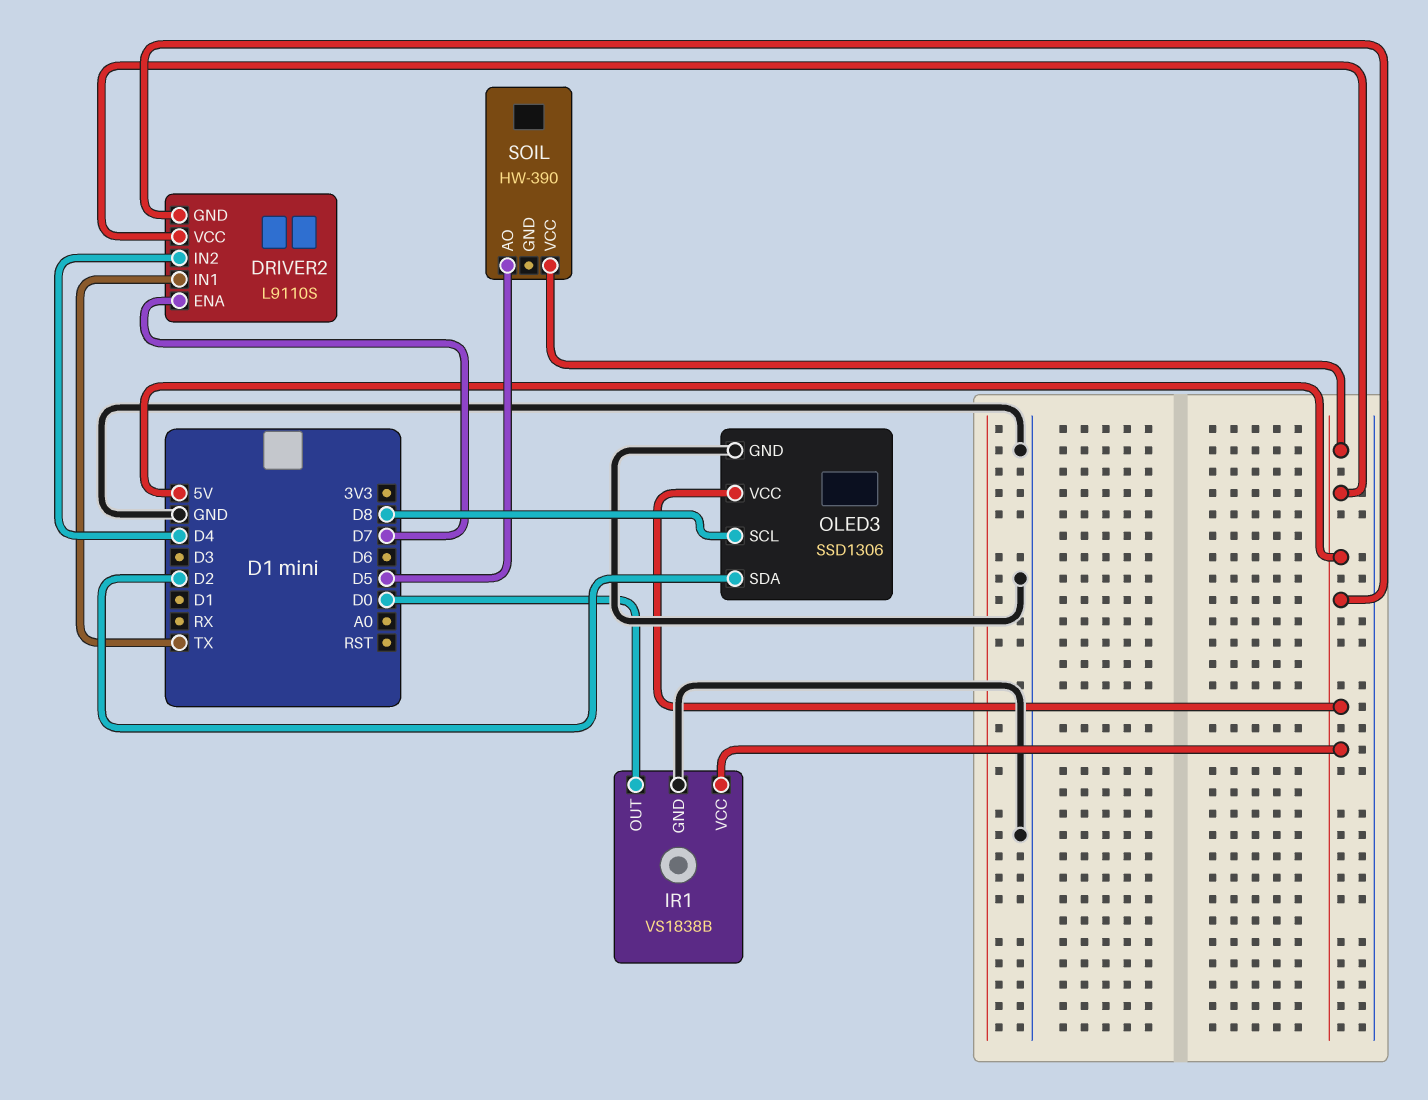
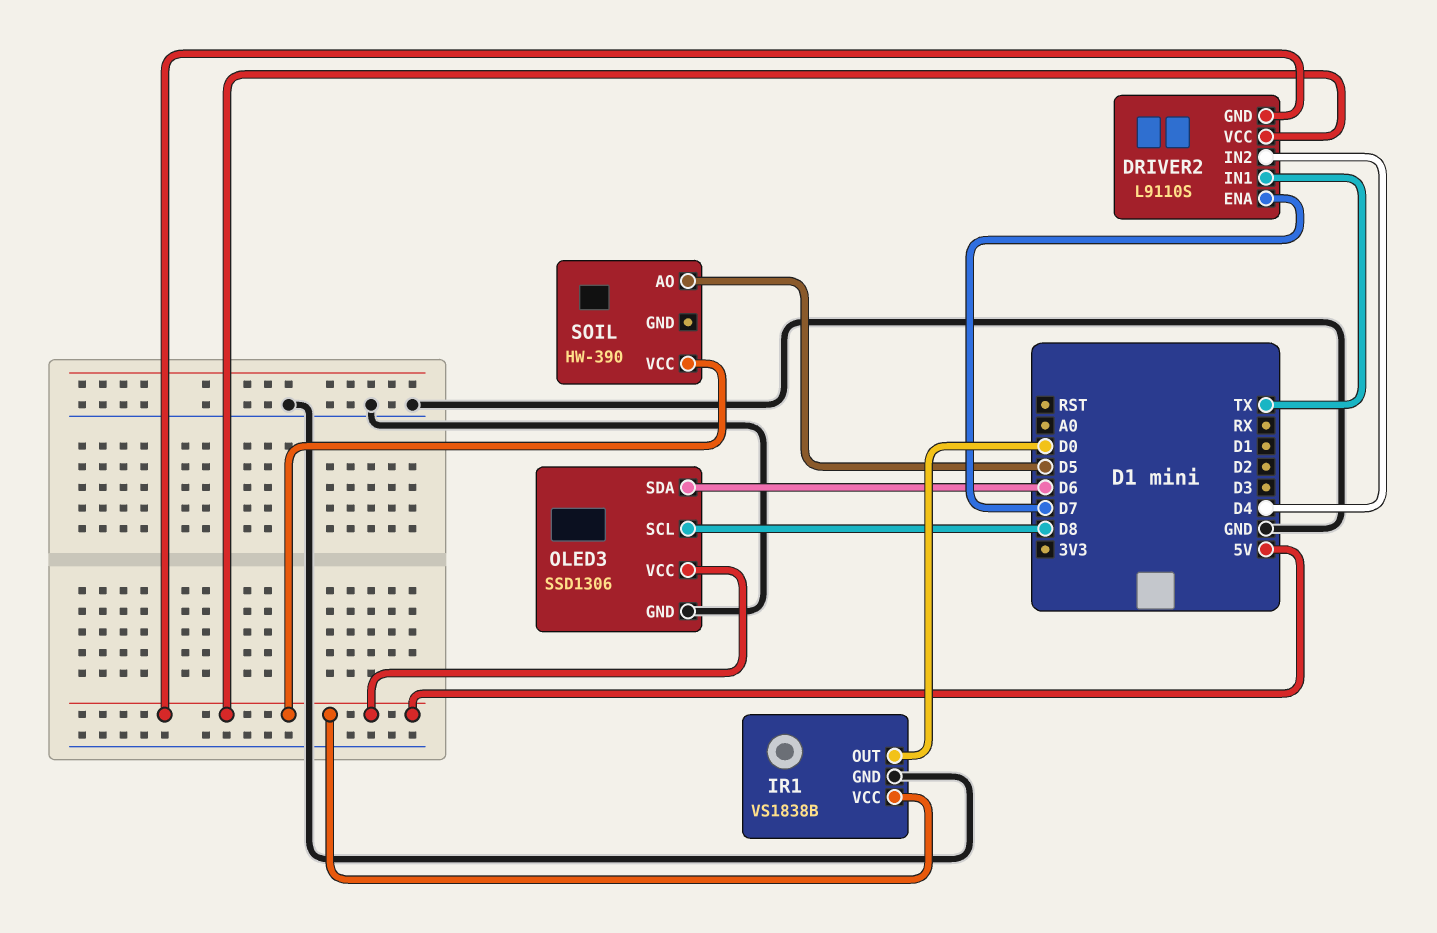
OLED3 pin SDA: D2 -> D6

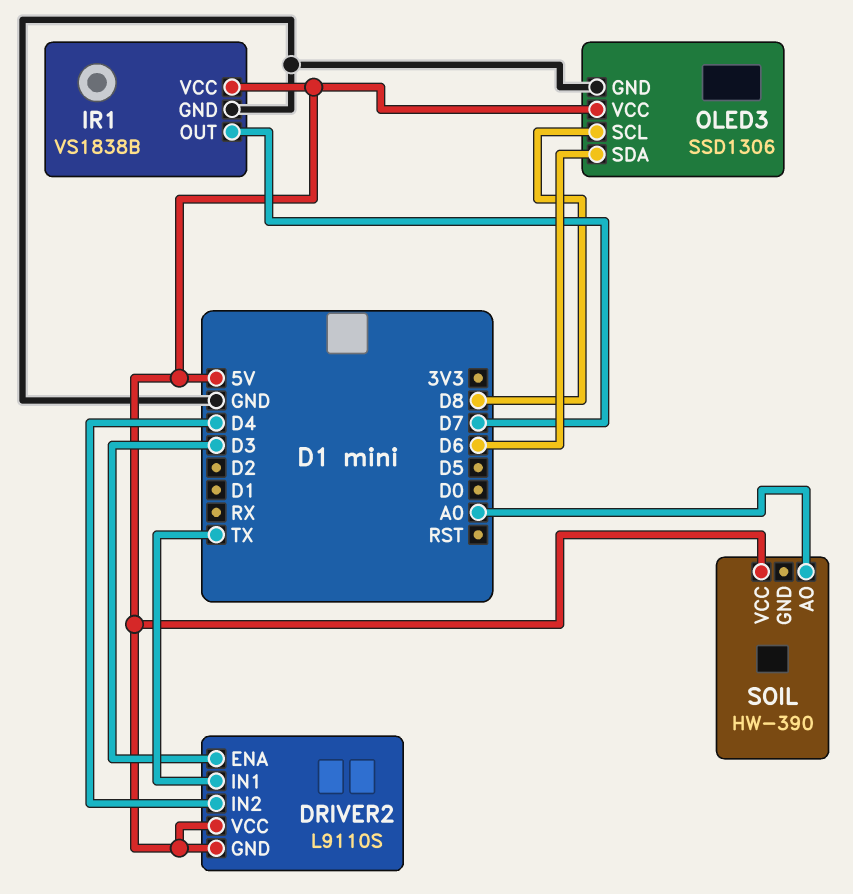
DRIVER2 pin ENA: D7 -> D3
IR1 pin OUT: D0 -> D7
SOIL pin AO: D5 -> A0

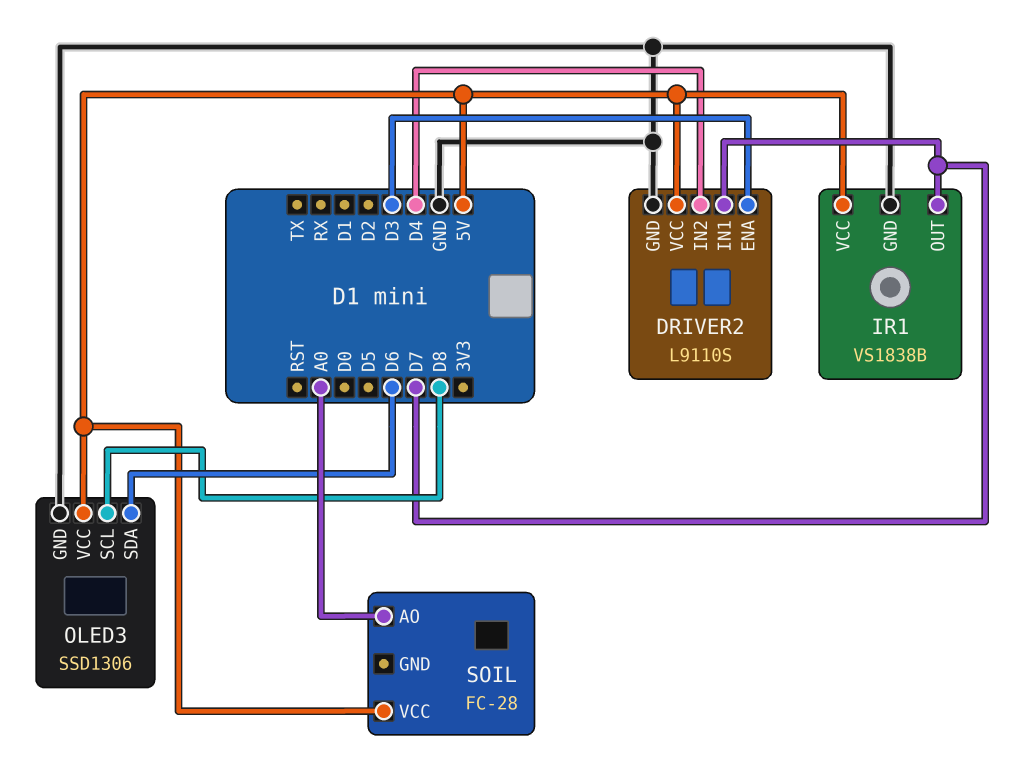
DRIVER2 pin GND: 5V -> GND
DRIVER2 pin IN1: TX -> D7
SOIL: HW-390 -> FC-28

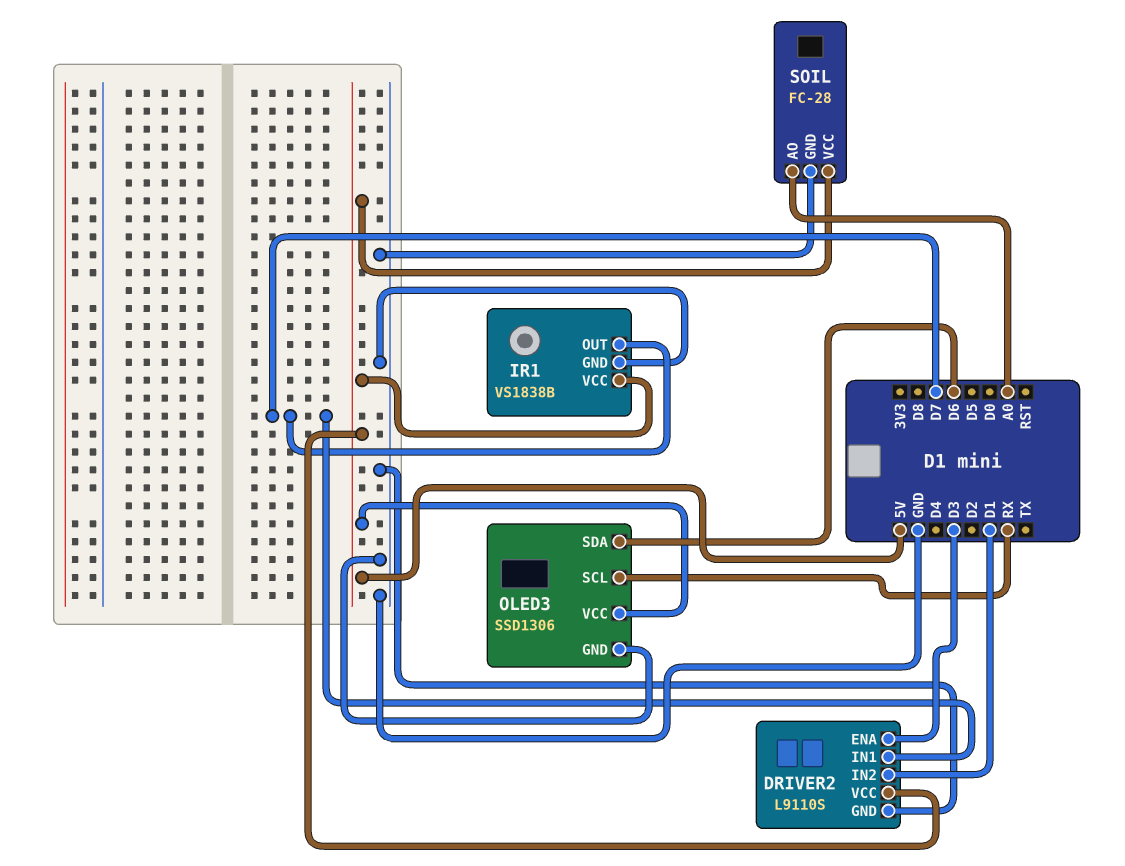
DRIVER2 pin IN2: D4 -> D1
OLED3 pin SCL: D8 -> RX
SOIL pin GND: none -> GND

